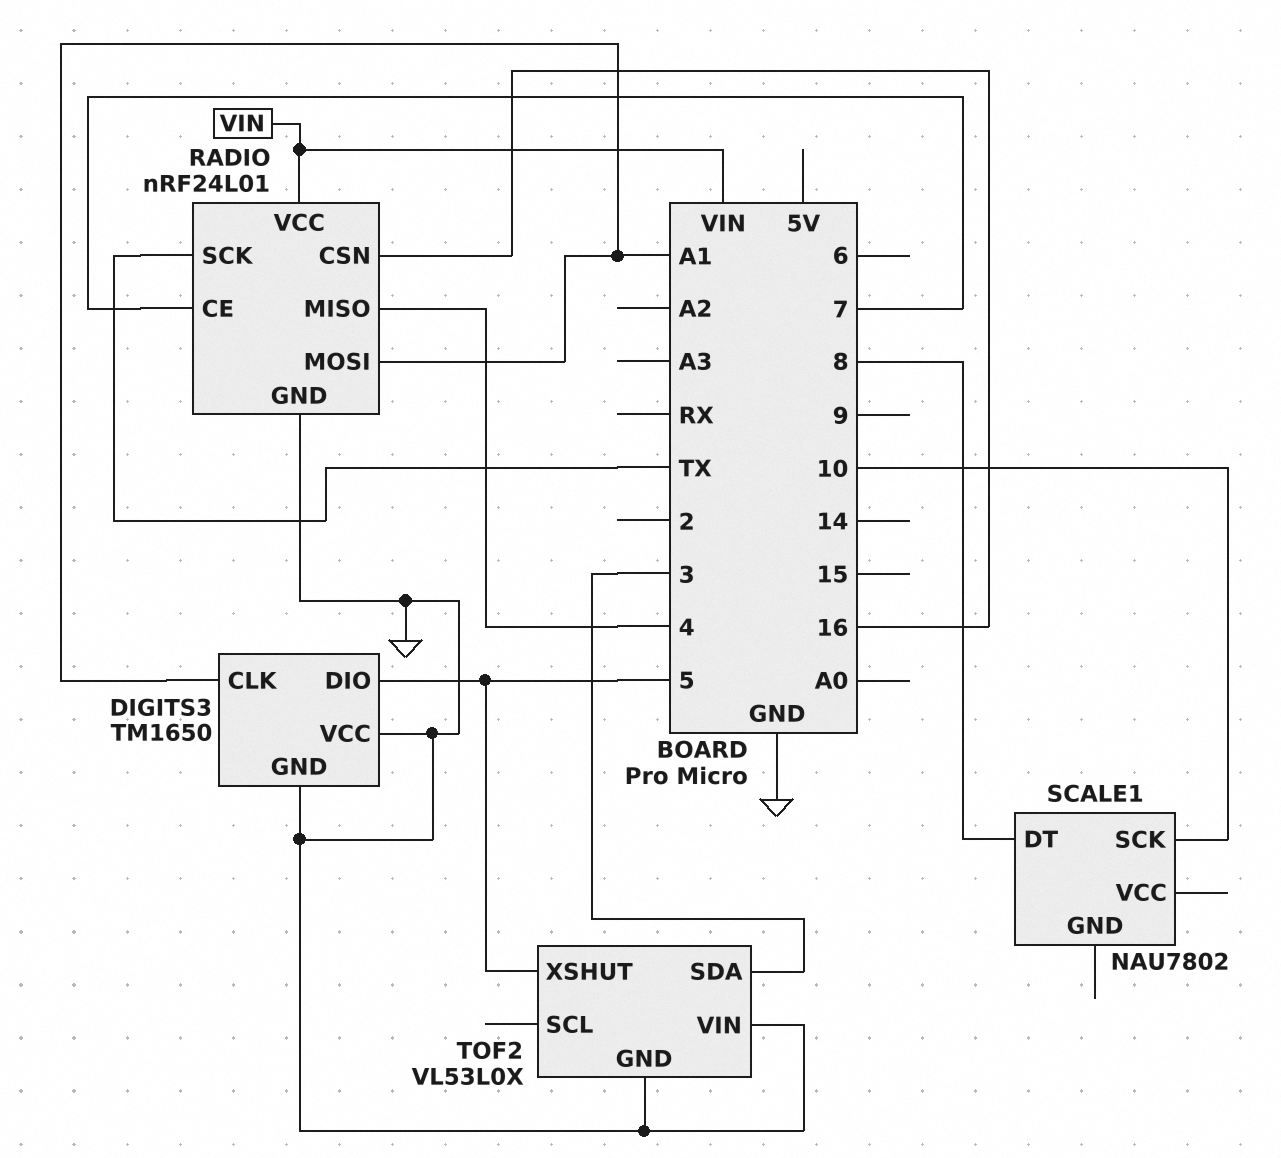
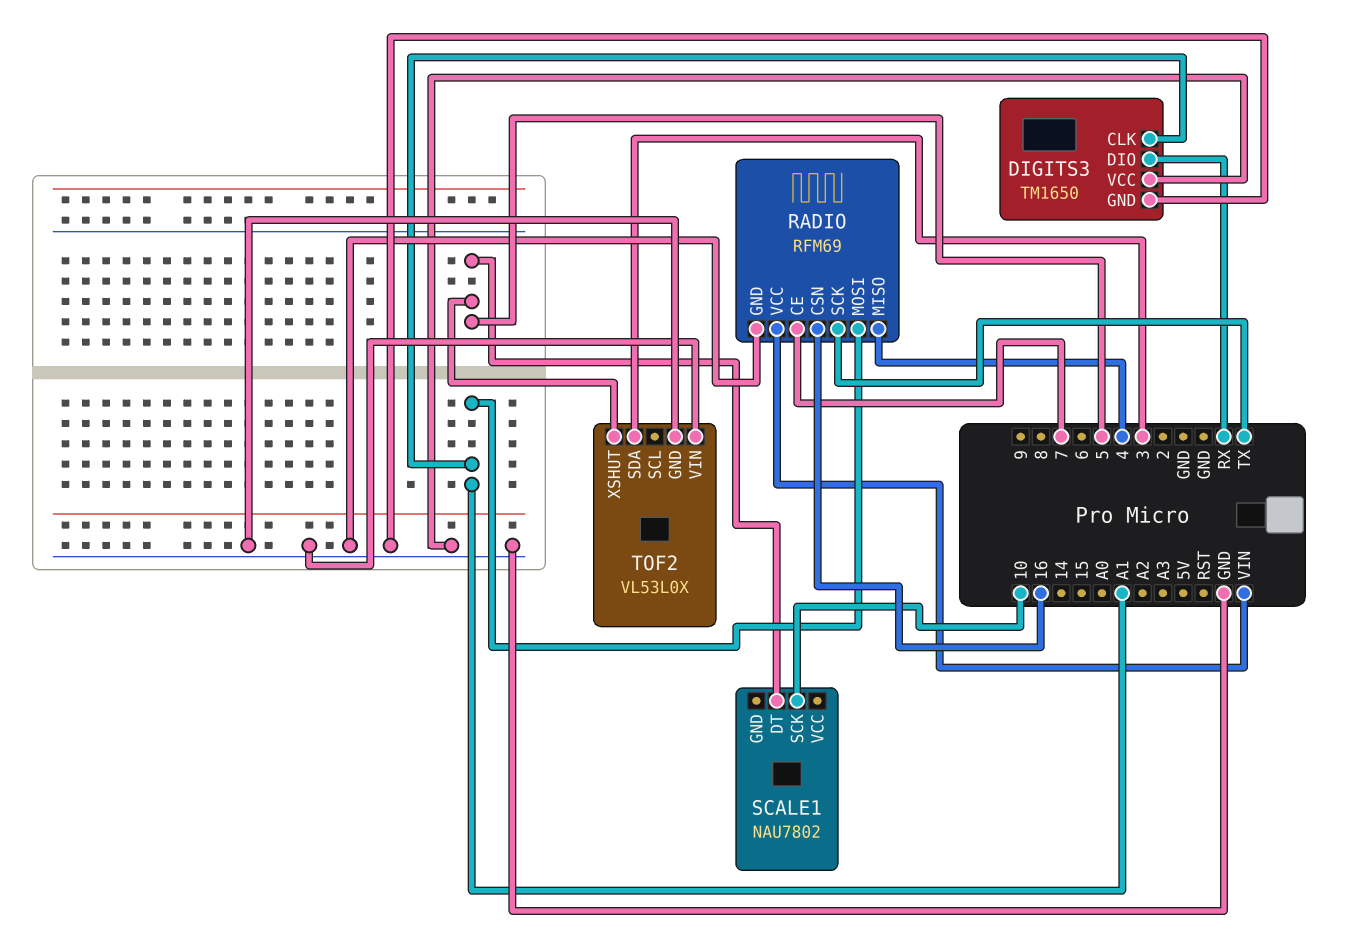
DIGITS3 pin DIO: 5 -> RX
RADIO: nRF24L01 -> RFM69
SCALE1 pin DT: 8 -> 5

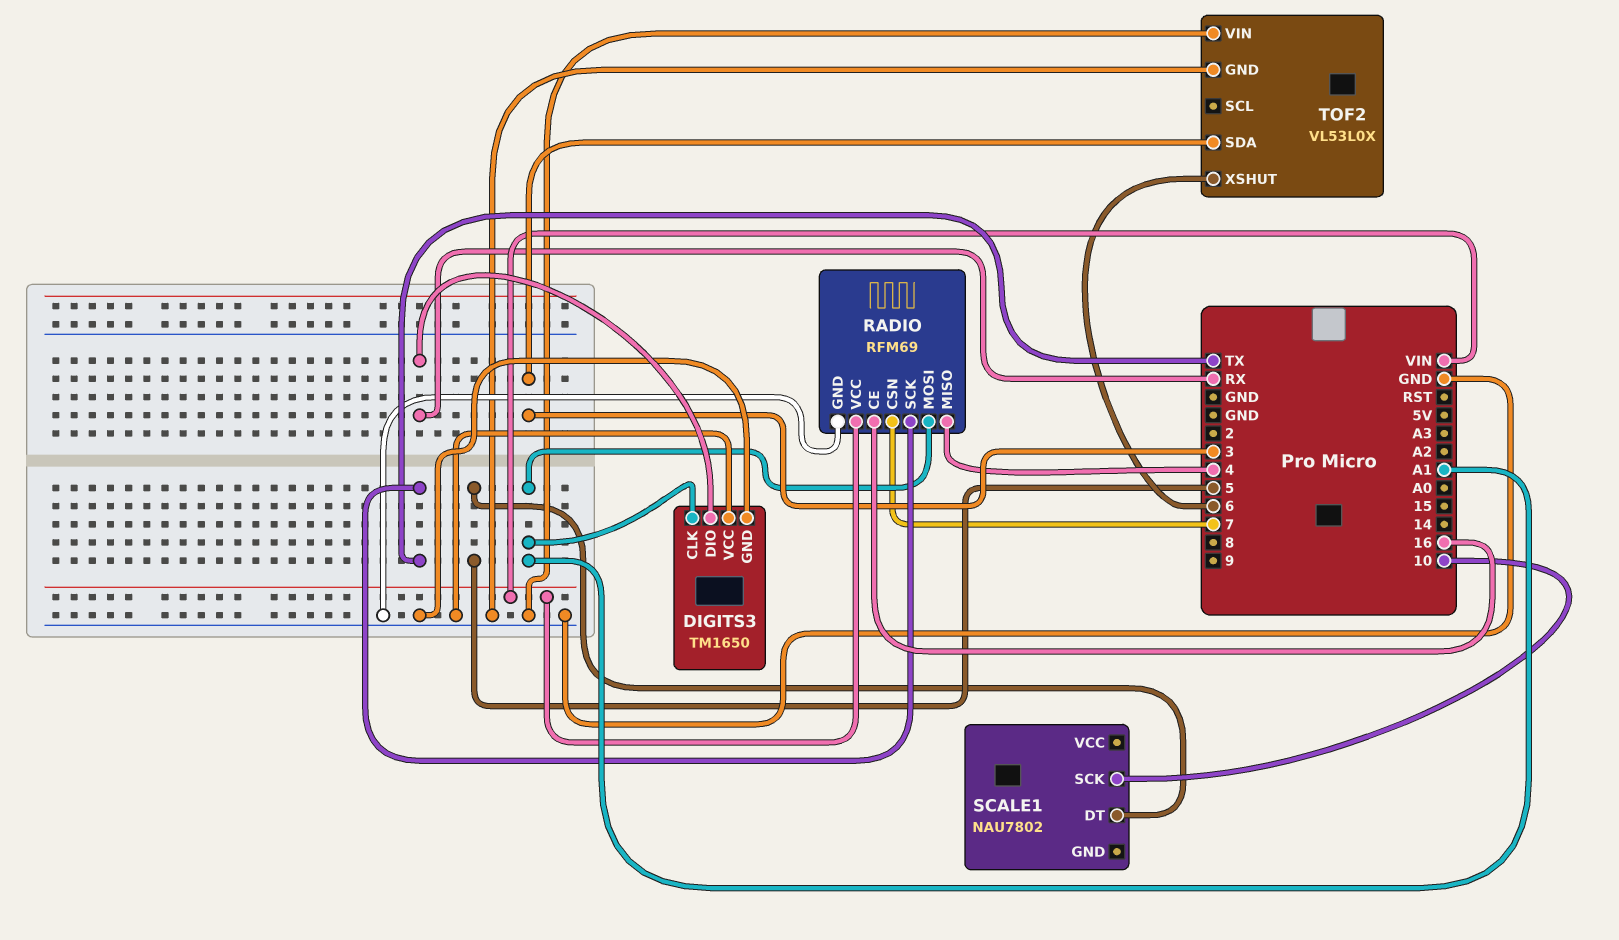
RADIO pin CE: 7 -> 16
RADIO pin CSN: 16 -> 7
TOF2 pin XSHUT: 5 -> 6

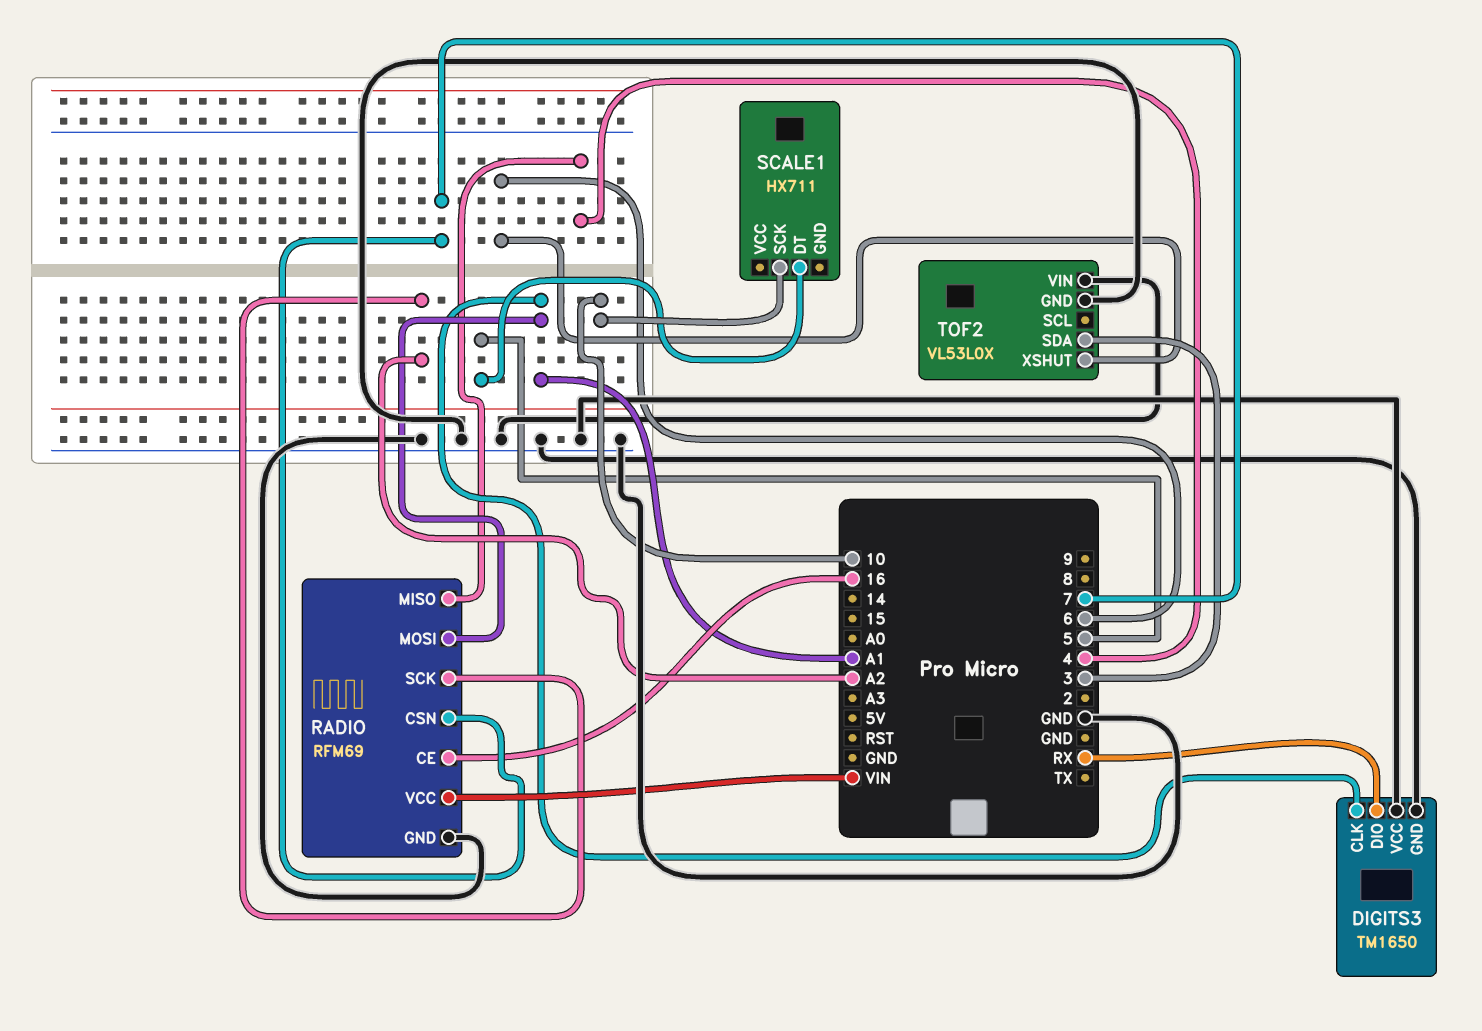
RADIO pin SCK: TX -> A2
SCALE1: NAU7802 -> HX711

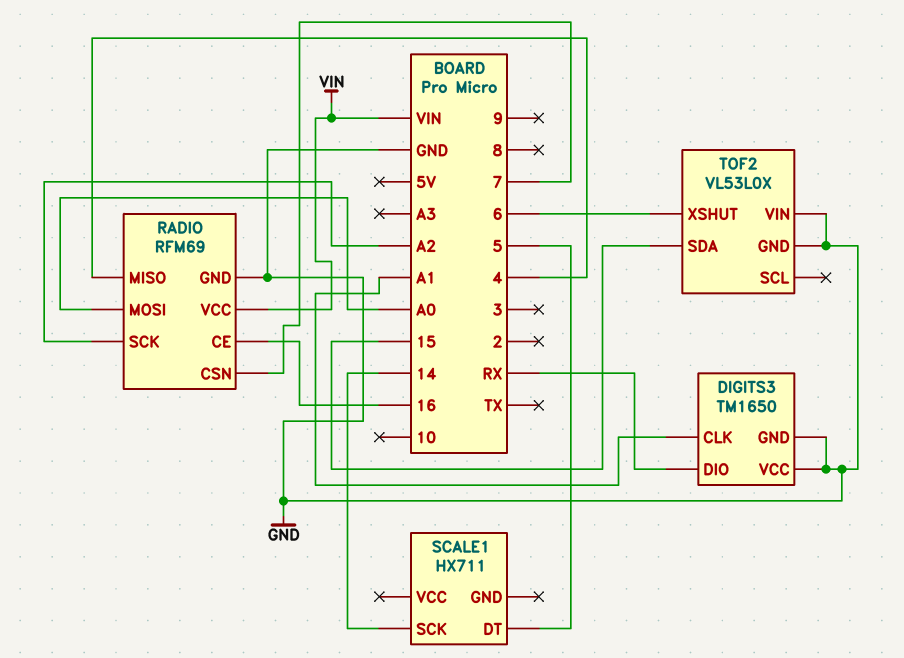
RADIO pin MOSI: A1 -> A0
SCALE1 pin SCK: 10 -> 14
TOF2 pin SDA: 3 -> 15

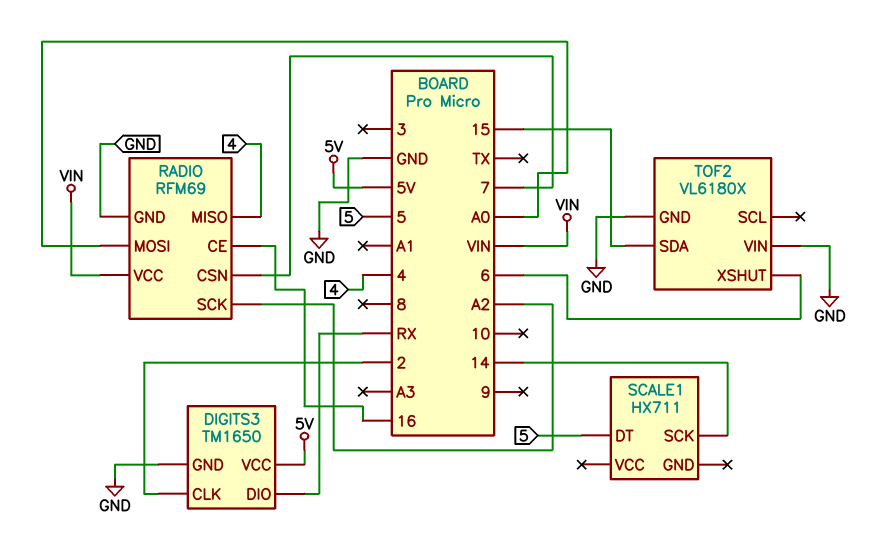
DIGITS3 pin CLK: A1 -> 2
DIGITS3 pin VCC: GND -> 5V
TOF2: VL53L0X -> VL6180X

